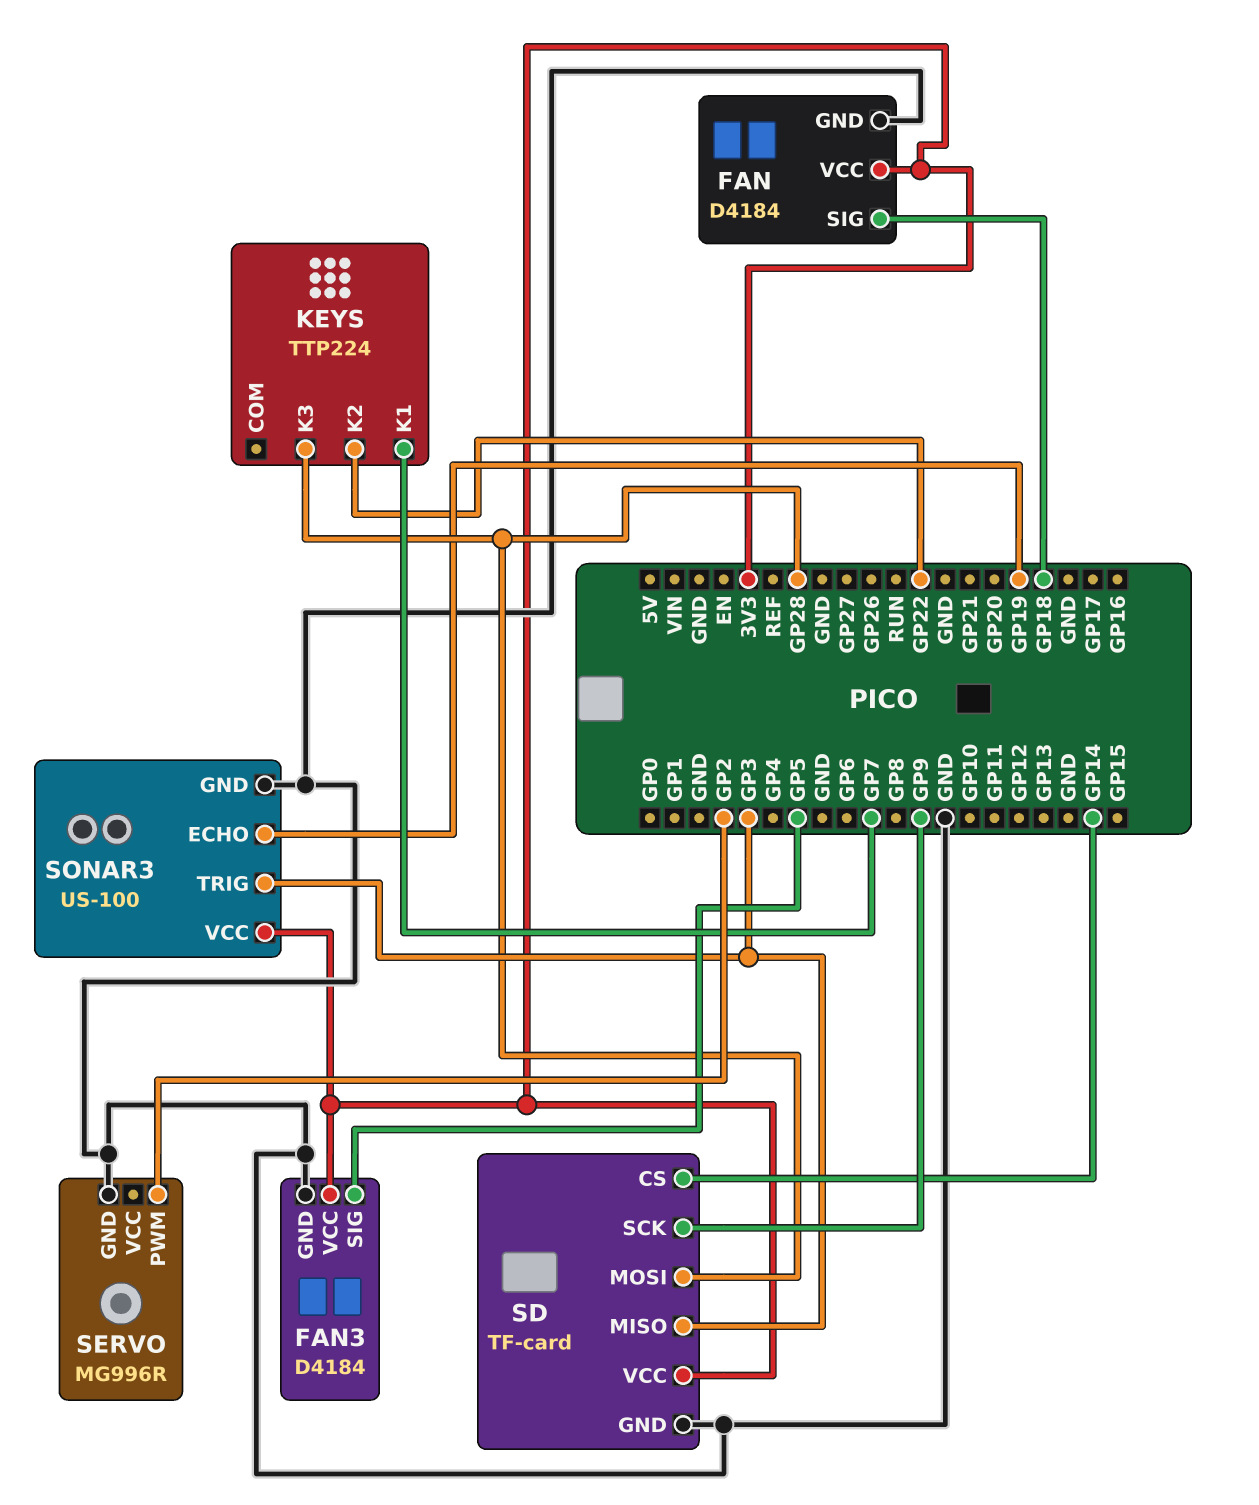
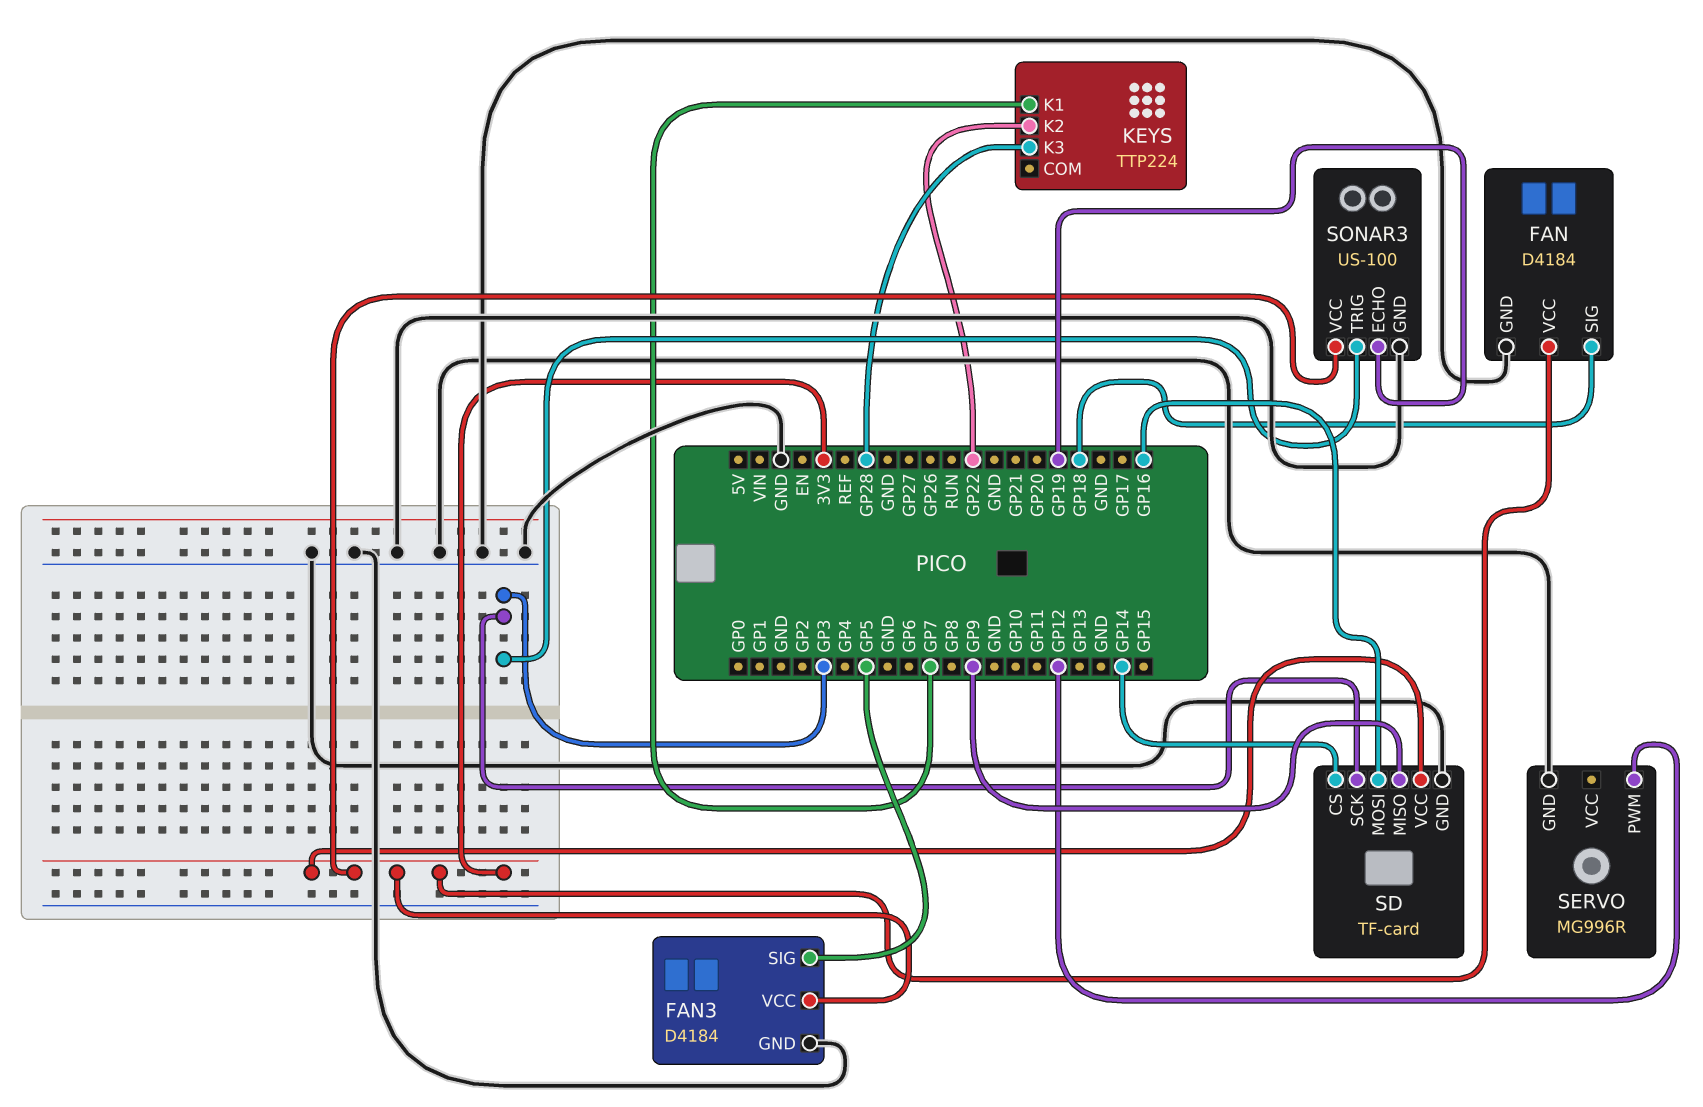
SD pin MISO: GP3 -> GP9
SD pin MOSI: GP28 -> GP16
SD pin SCK: GP9 -> GP3
SERVO pin PWM: GP2 -> GP12

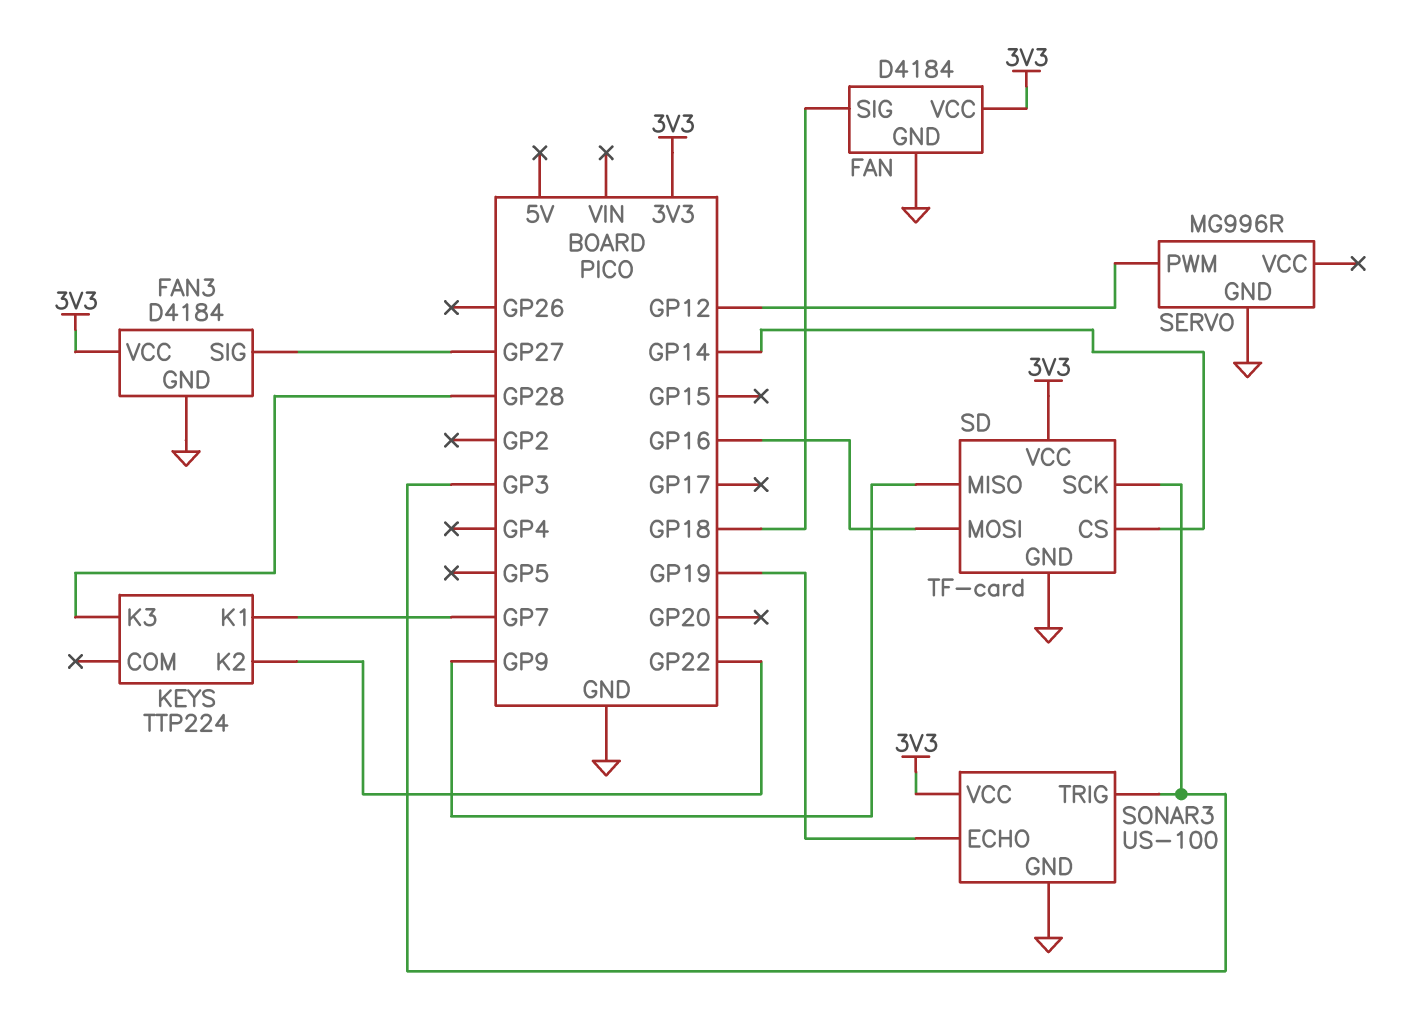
FAN3 pin SIG: GP5 -> GP27

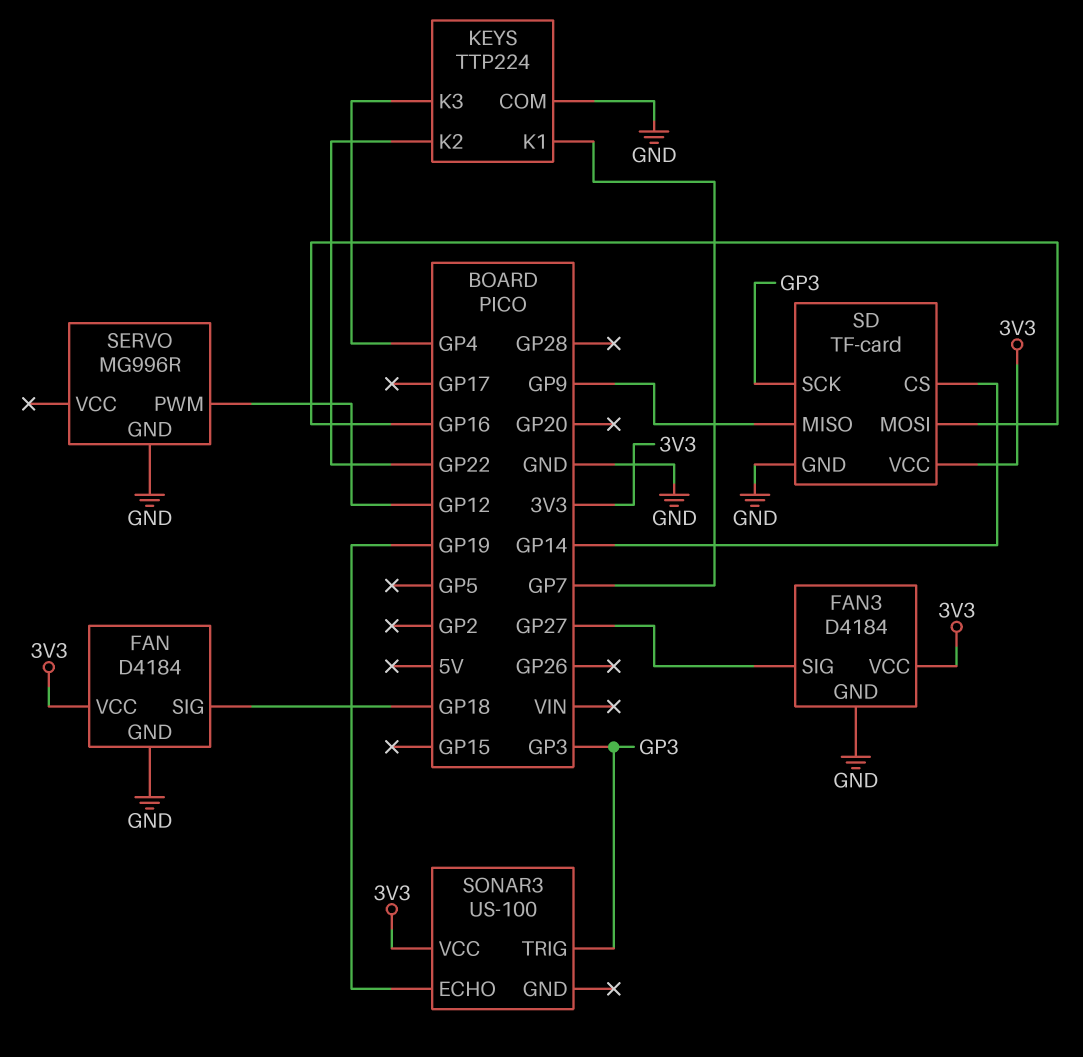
KEYS pin COM: none -> GND
KEYS pin K3: GP28 -> GP4
SONAR3 pin GND: GND -> none

